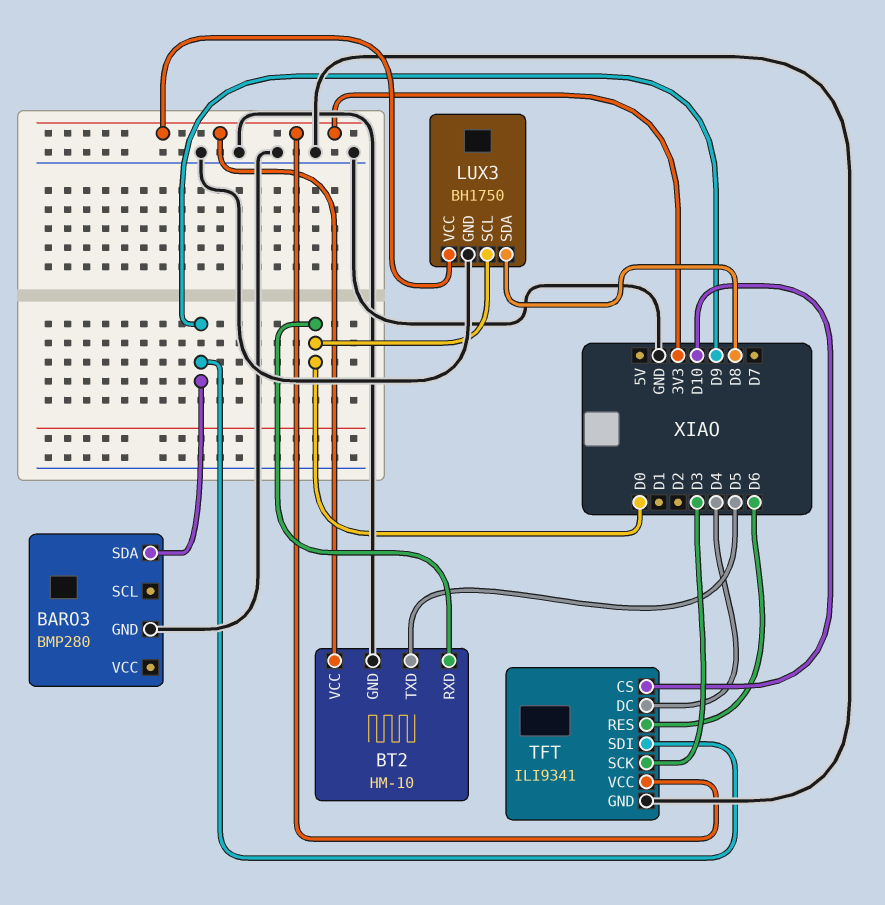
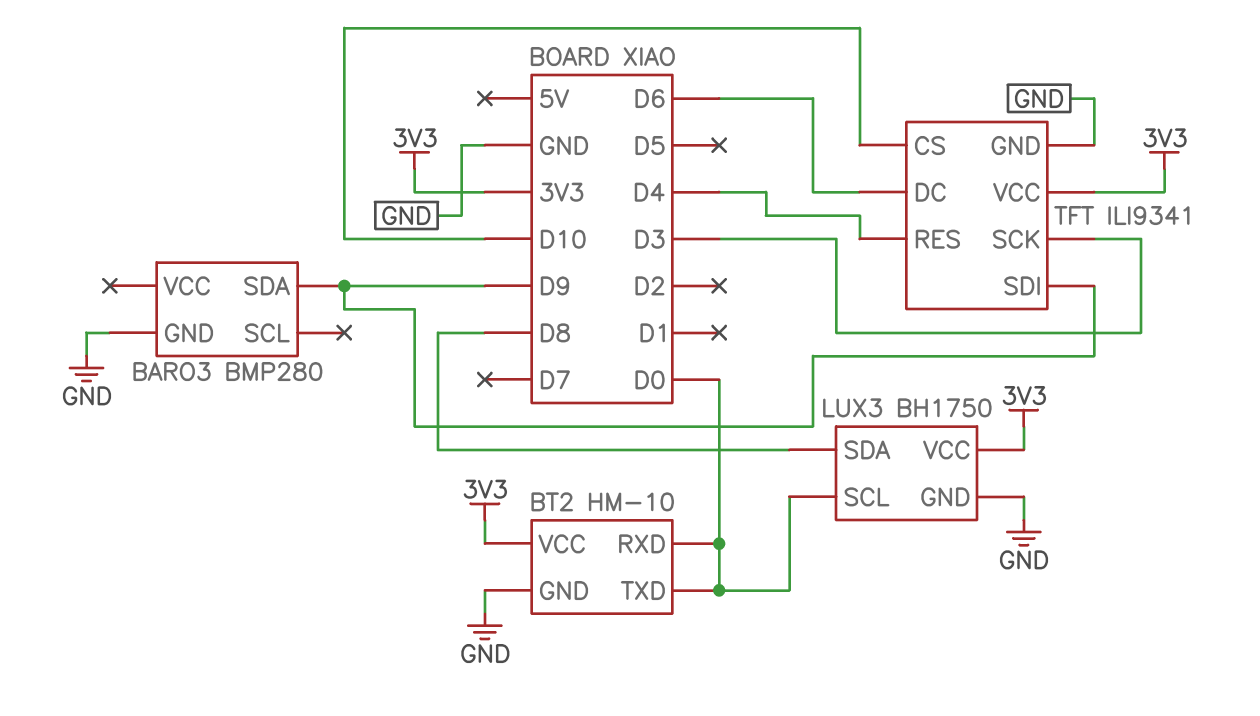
BT2 pin TXD: D5 -> D0
TFT pin DC: D4 -> D6
TFT pin RES: D6 -> D4

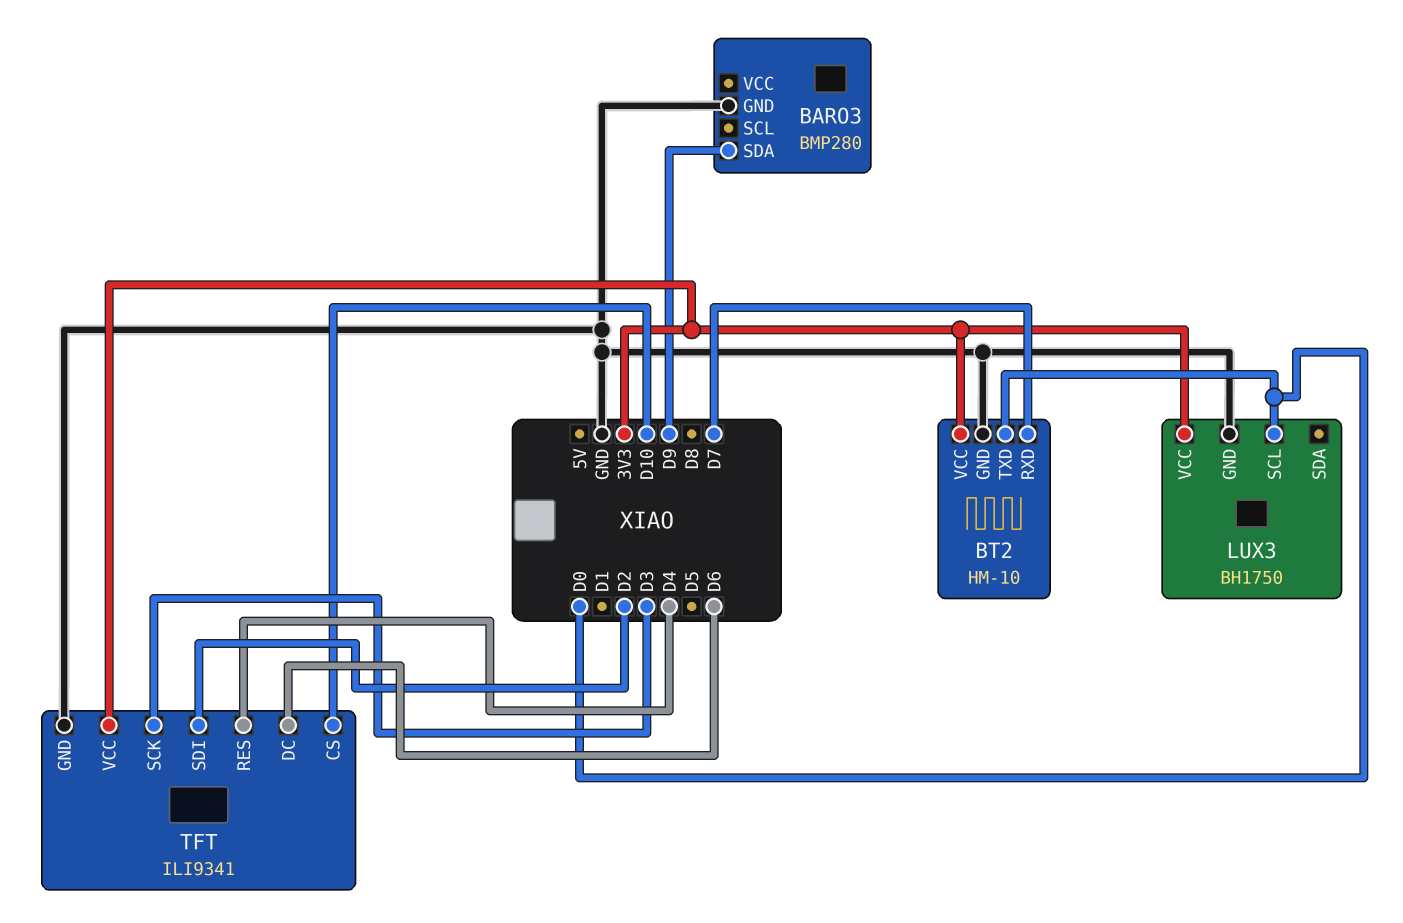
BT2 pin RXD: D0 -> D7
LUX3 pin SDA: D8 -> none
TFT pin SDI: D9 -> D2

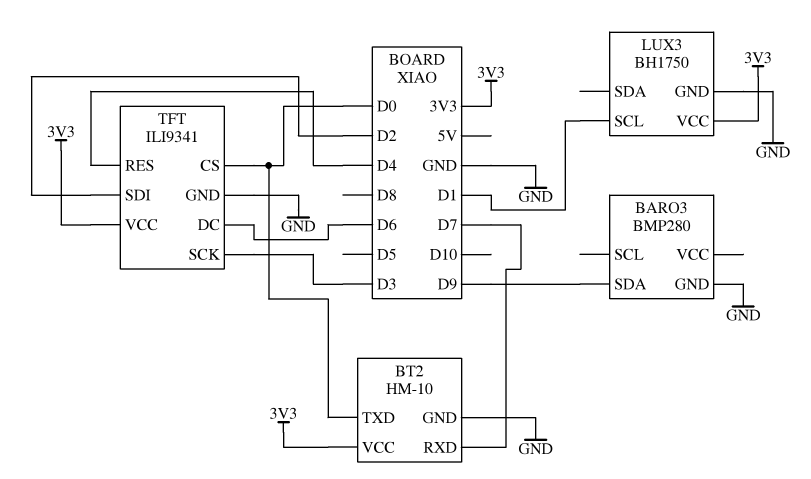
LUX3 pin SCL: D0 -> D1
TFT pin CS: D10 -> D0

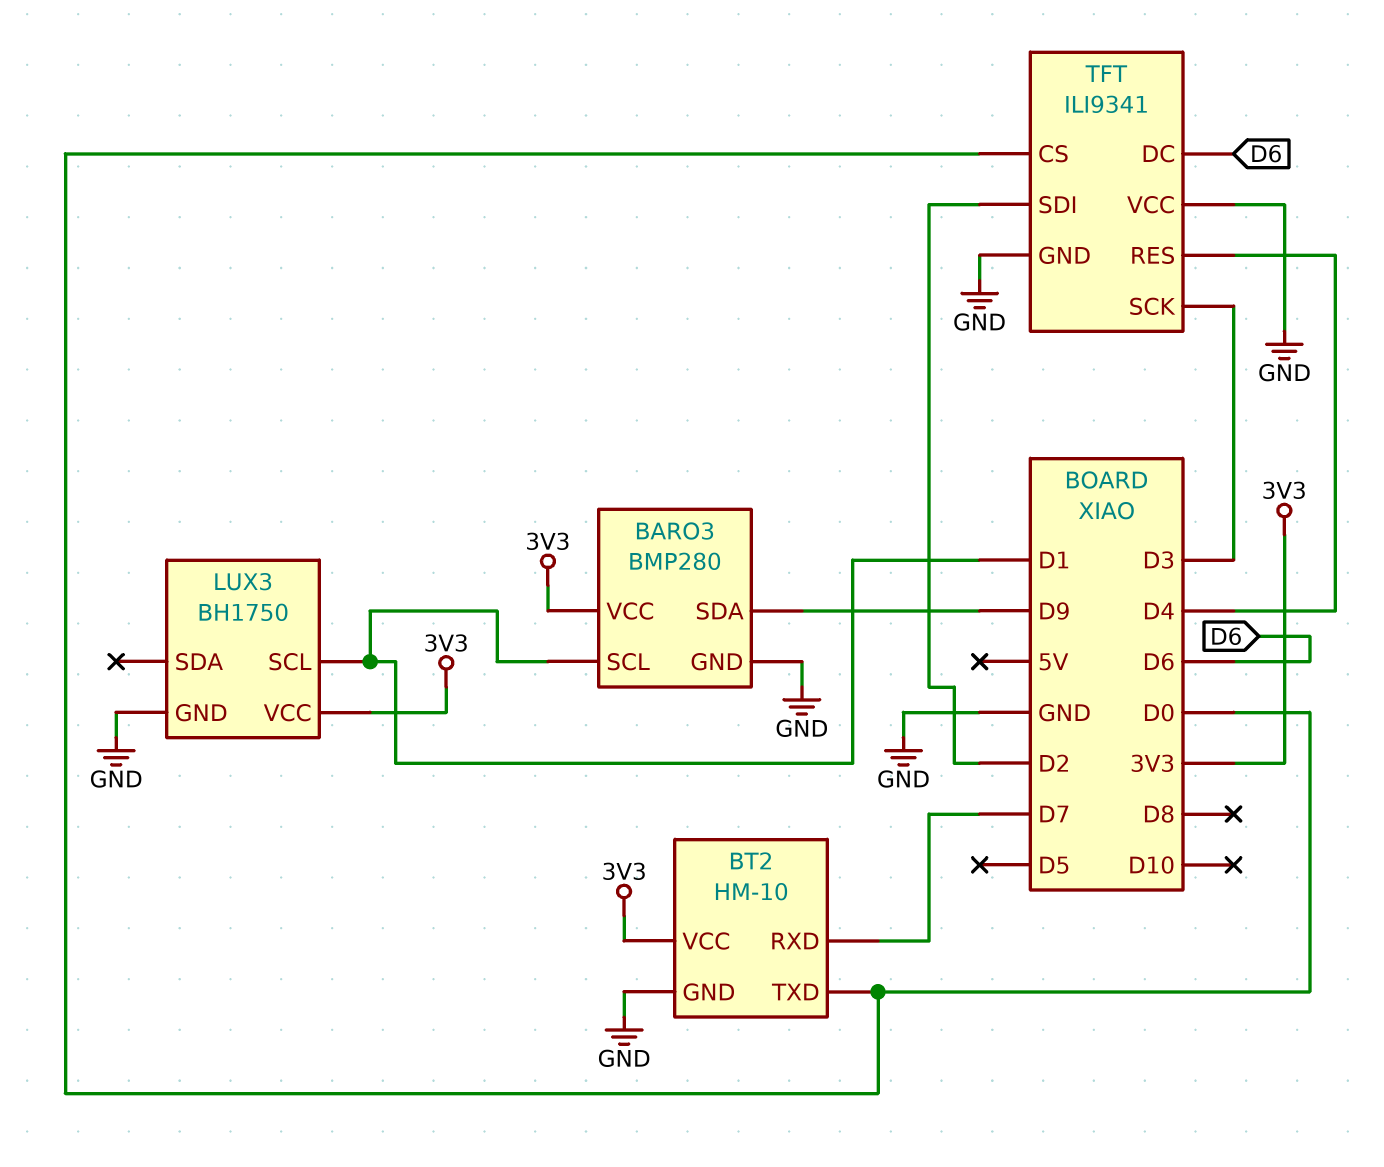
BARO3 pin SCL: none -> D1
BARO3 pin VCC: none -> 3V3
TFT pin VCC: 3V3 -> GND

